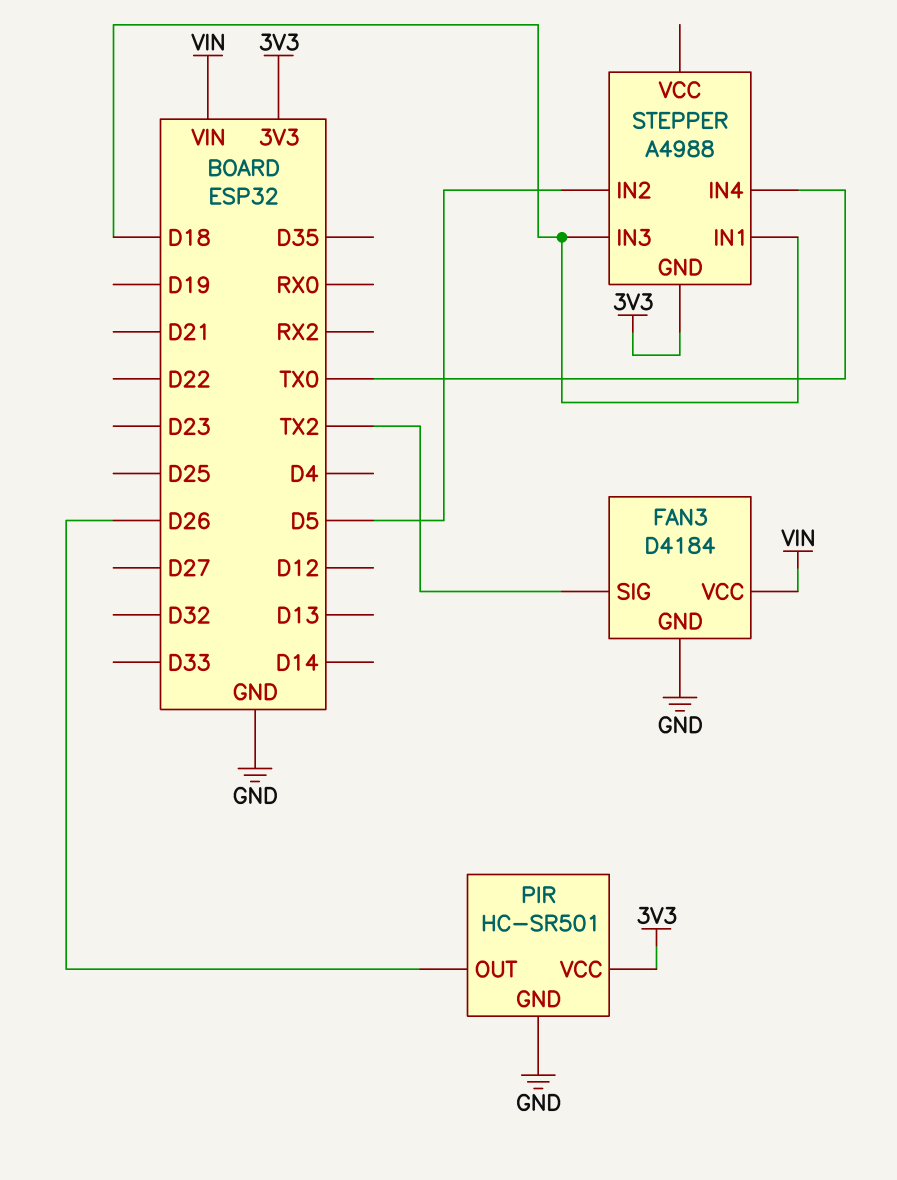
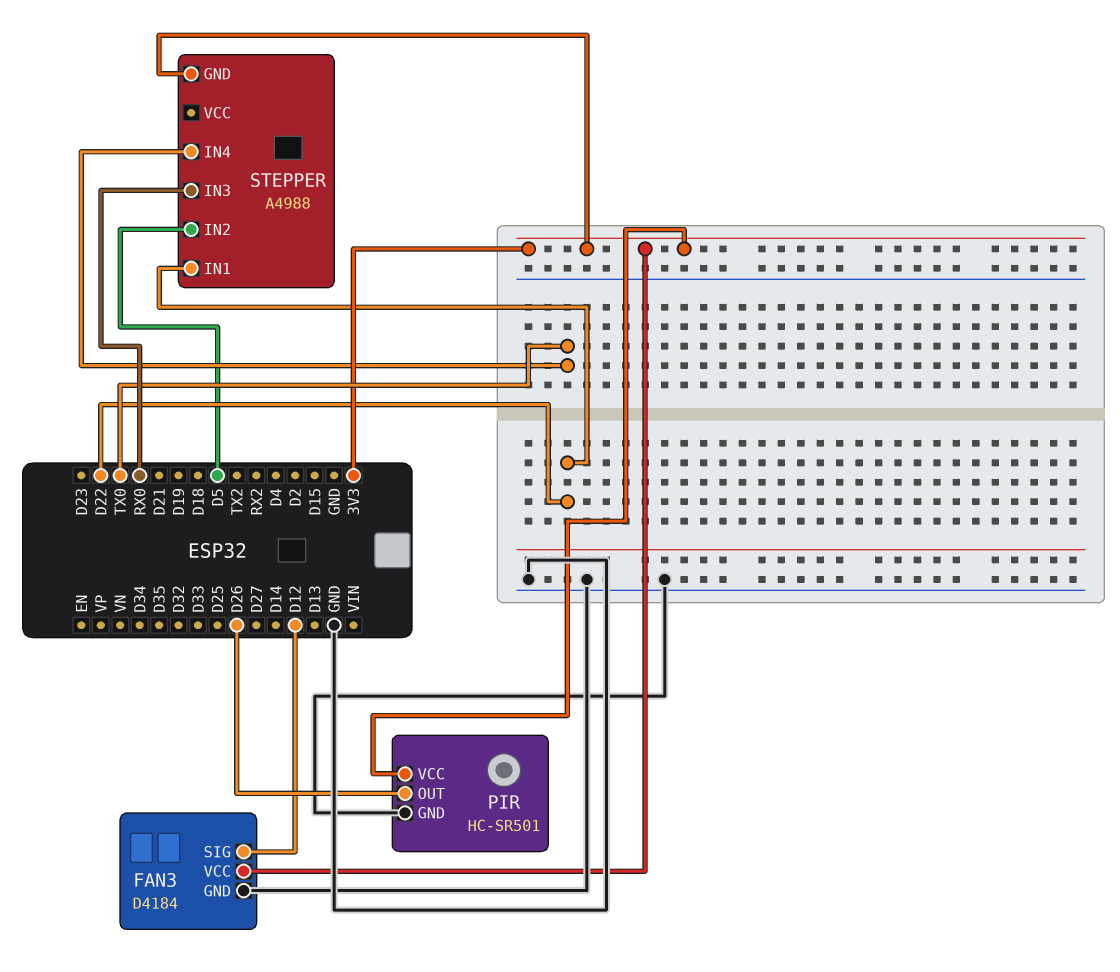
FAN3 pin SIG: TX2 -> D12
FAN3 pin VCC: VIN -> 3V3
STEPPER pin IN1: D18 -> D22
STEPPER pin IN3: D18 -> RX0

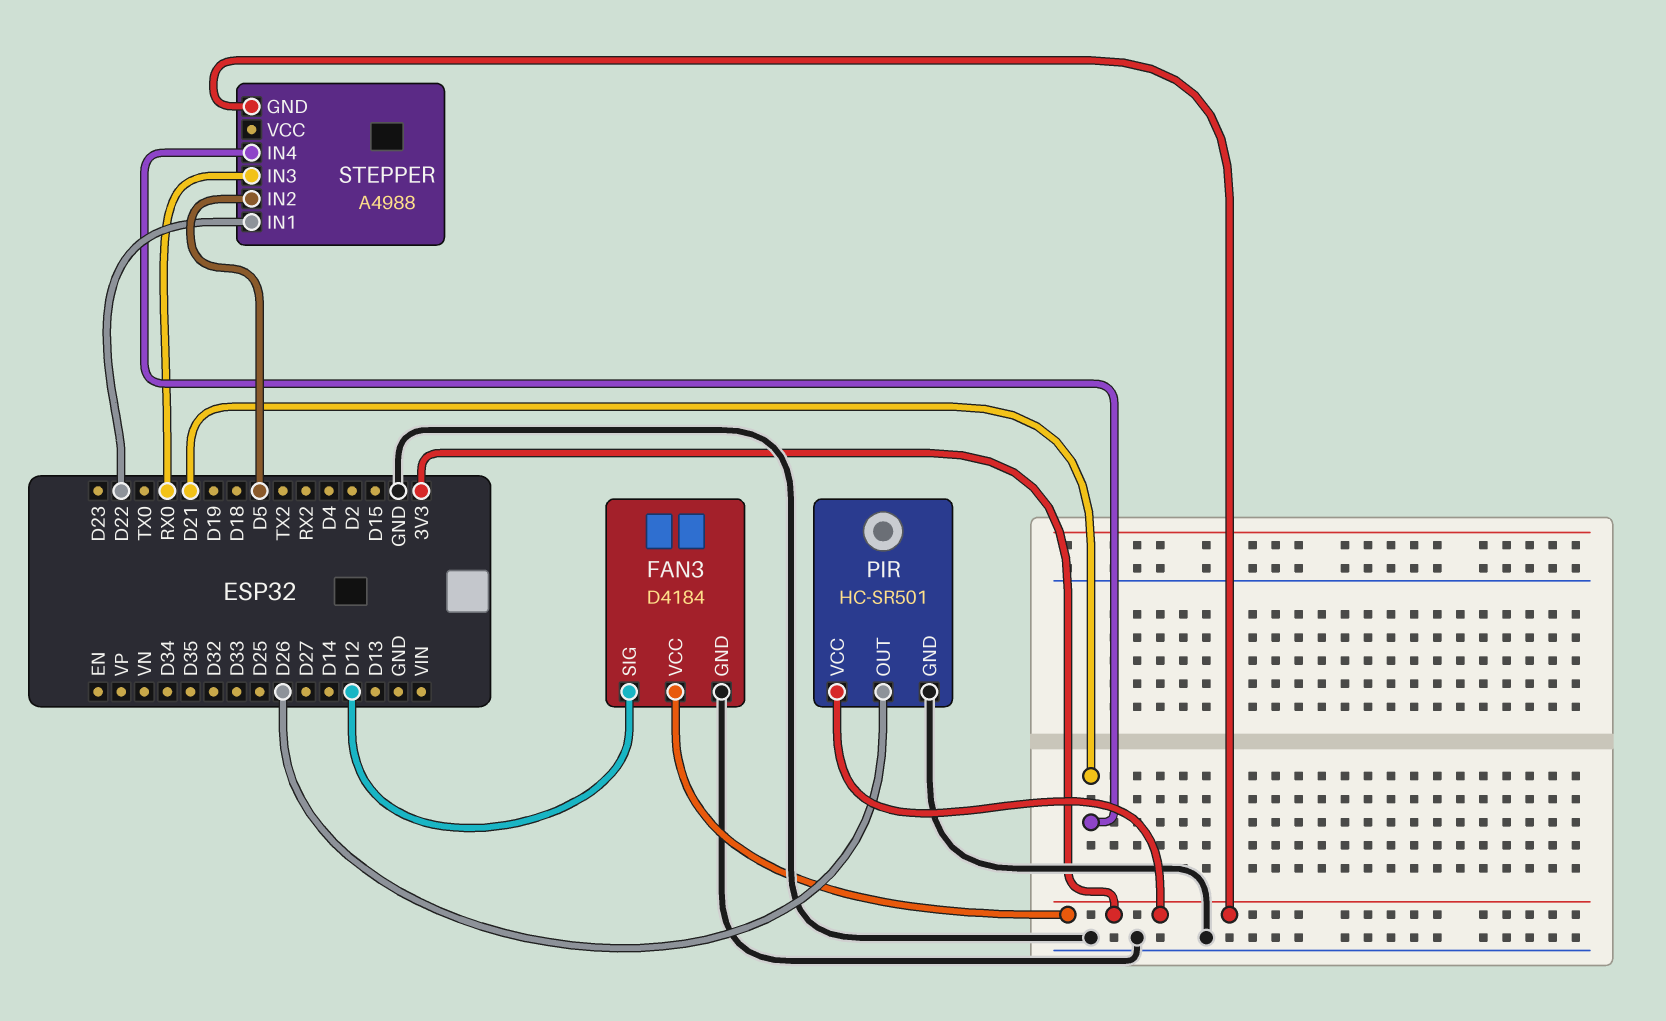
STEPPER pin IN4: TX0 -> D21

